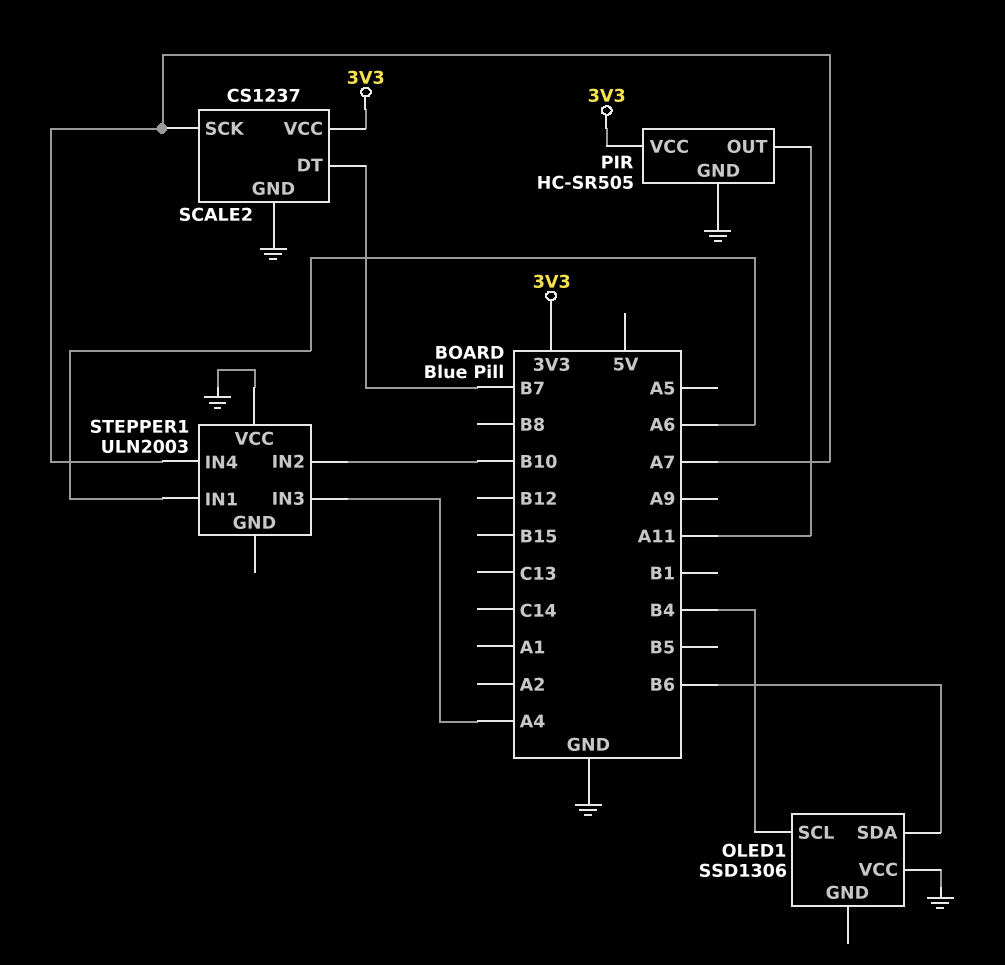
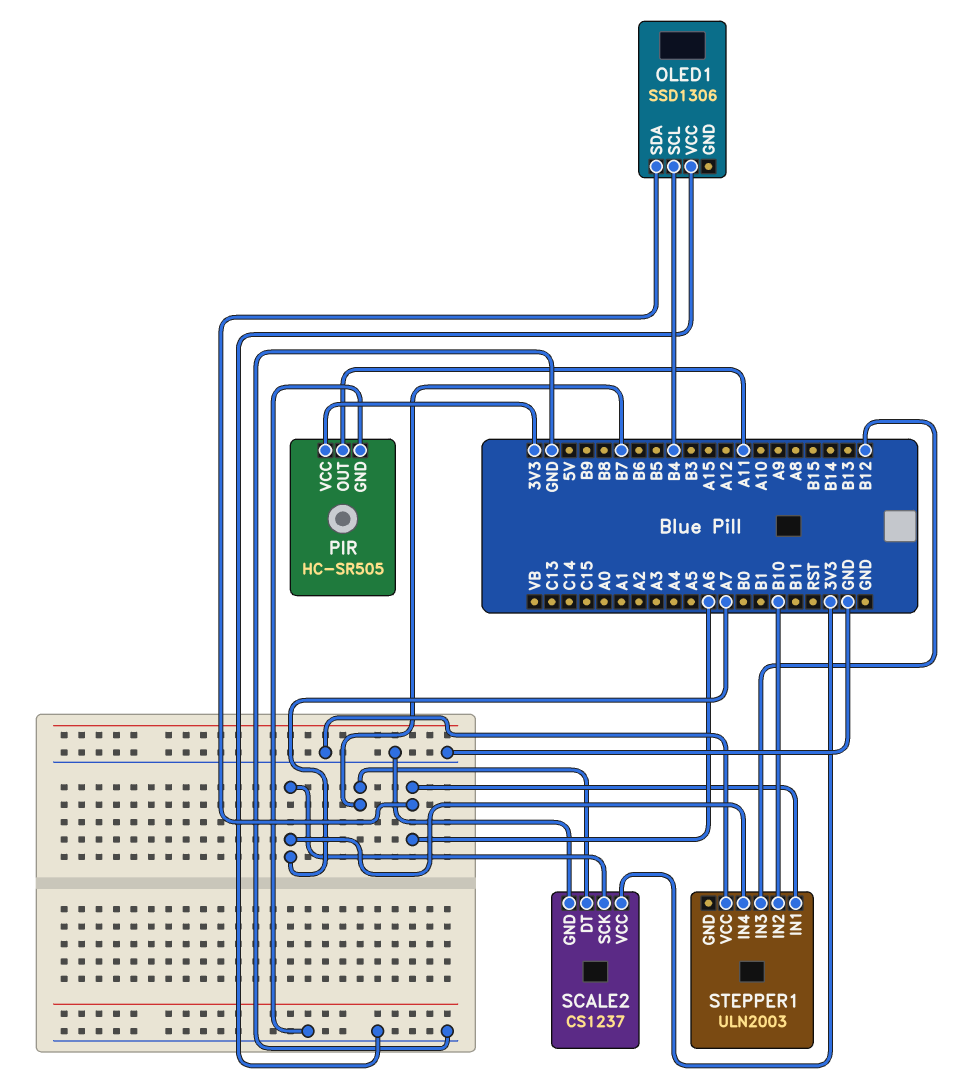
OLED1 pin SDA: B6 -> A6
STEPPER1 pin IN3: A4 -> B12

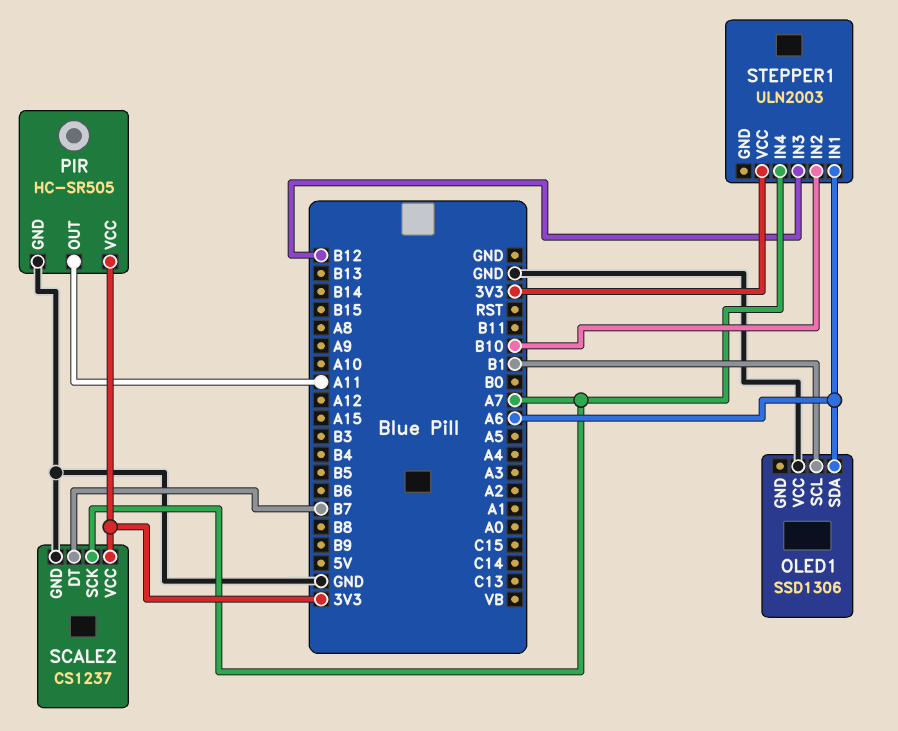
OLED1 pin SCL: B4 -> B1
STEPPER1 pin VCC: GND -> 3V3

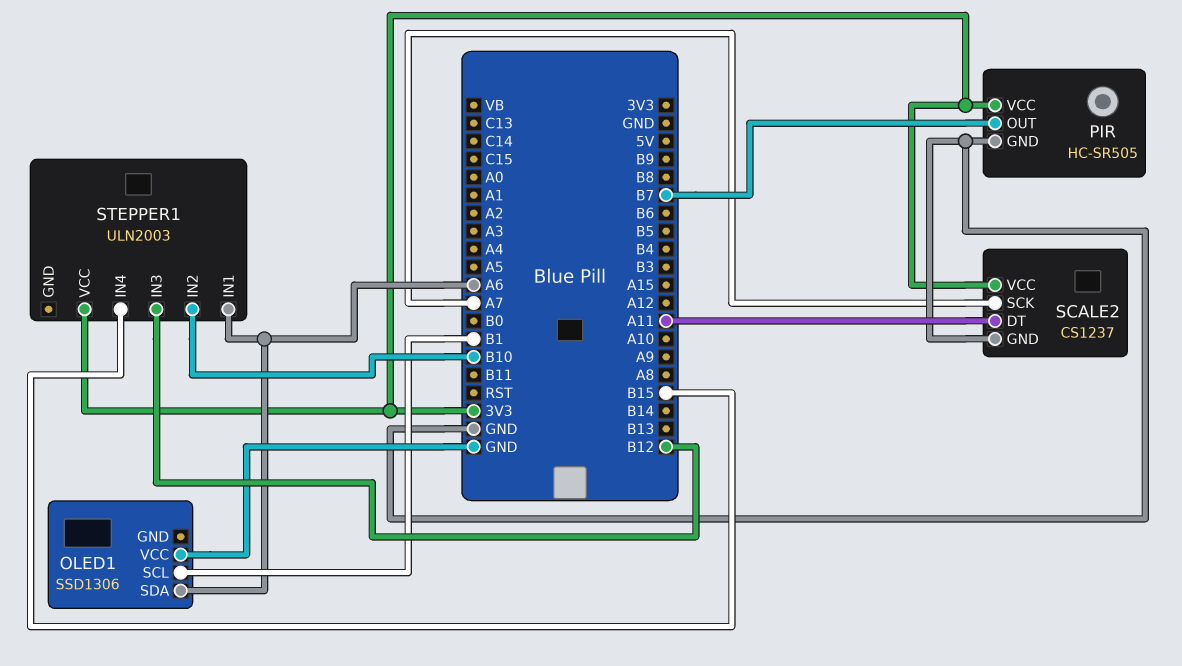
PIR pin OUT: A11 -> B7
SCALE2 pin DT: B7 -> A11
STEPPER1 pin IN4: A7 -> B15

